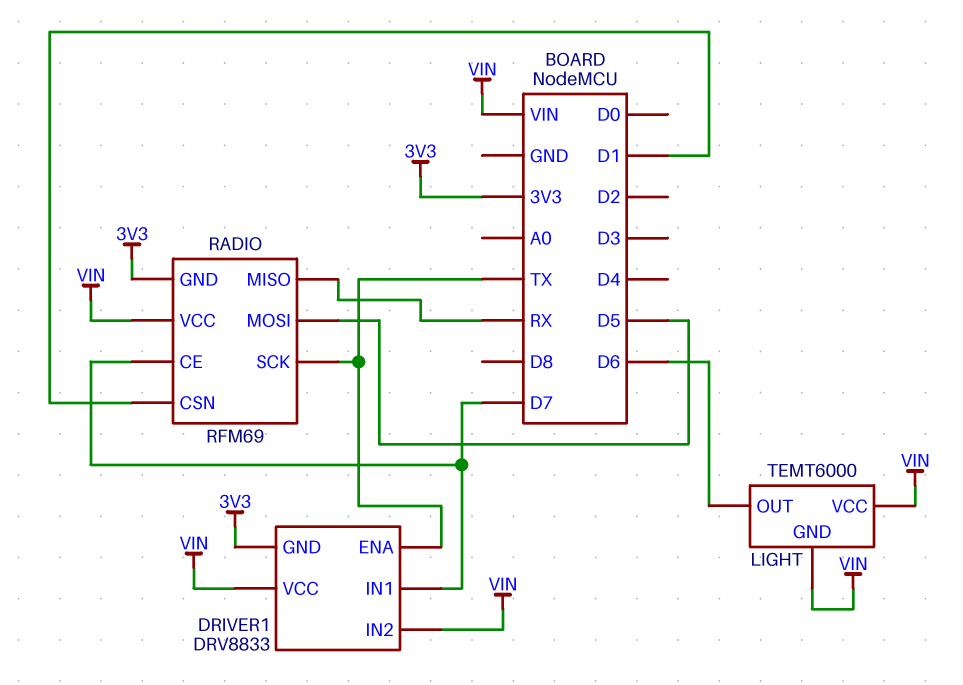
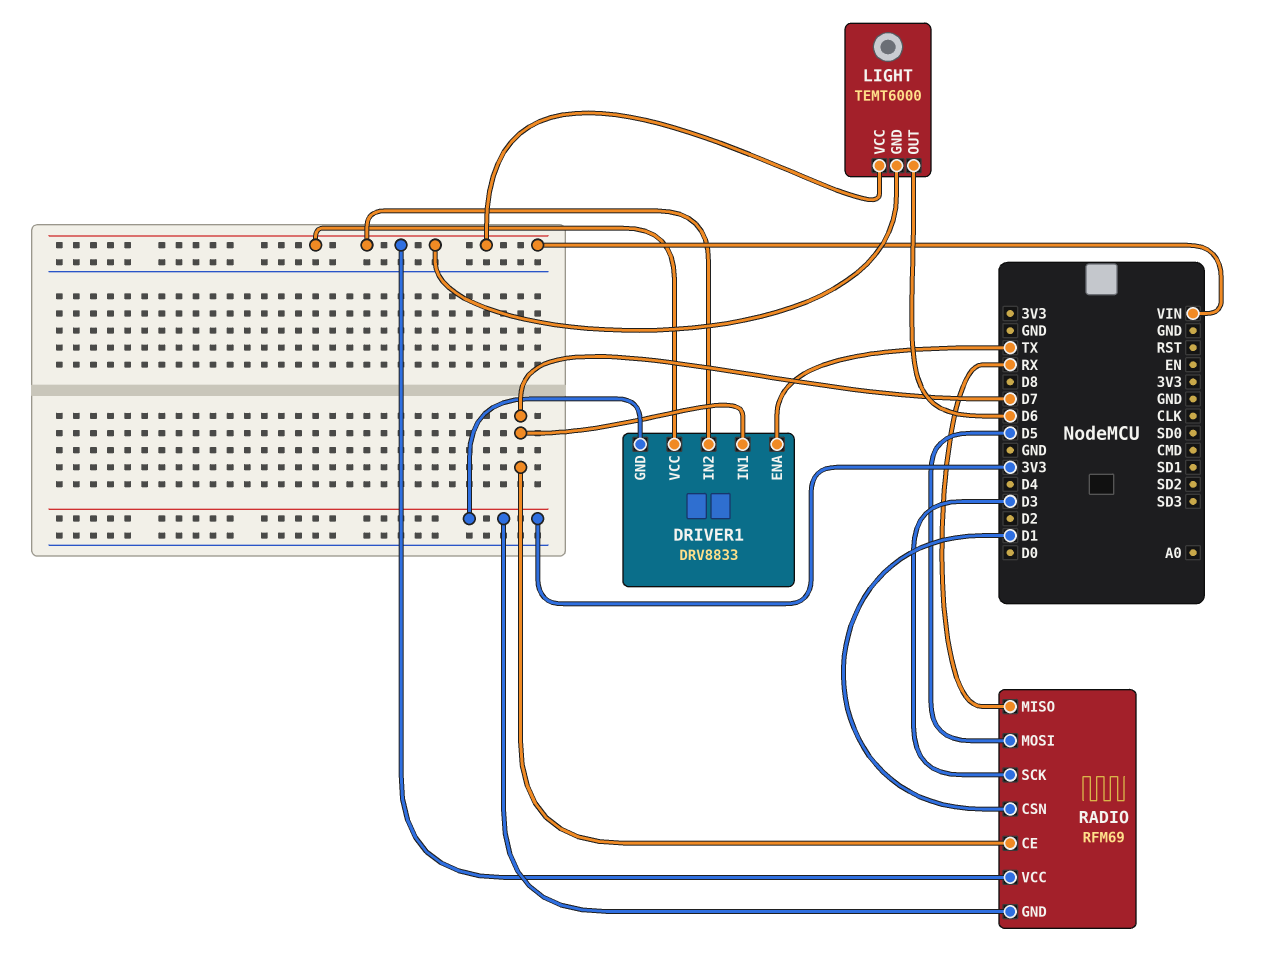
RADIO pin SCK: TX -> D3

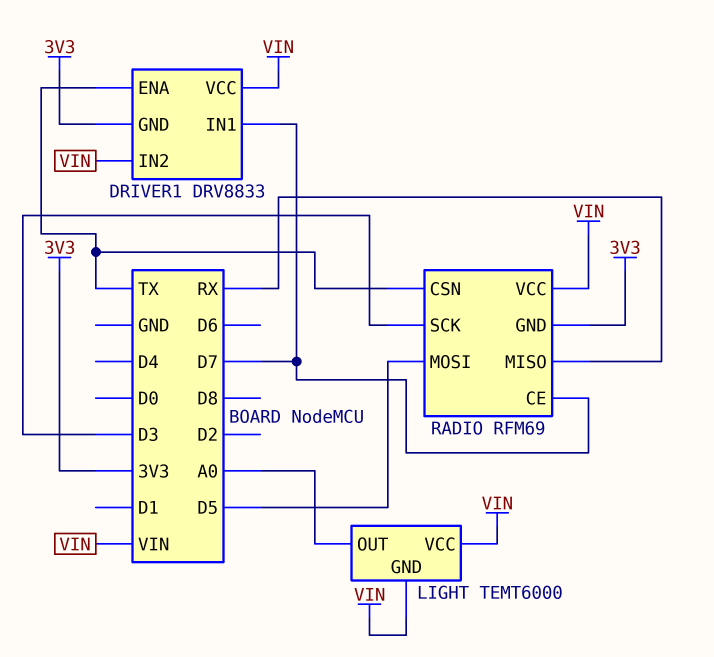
LIGHT pin OUT: D6 -> A0
RADIO pin CSN: D1 -> TX

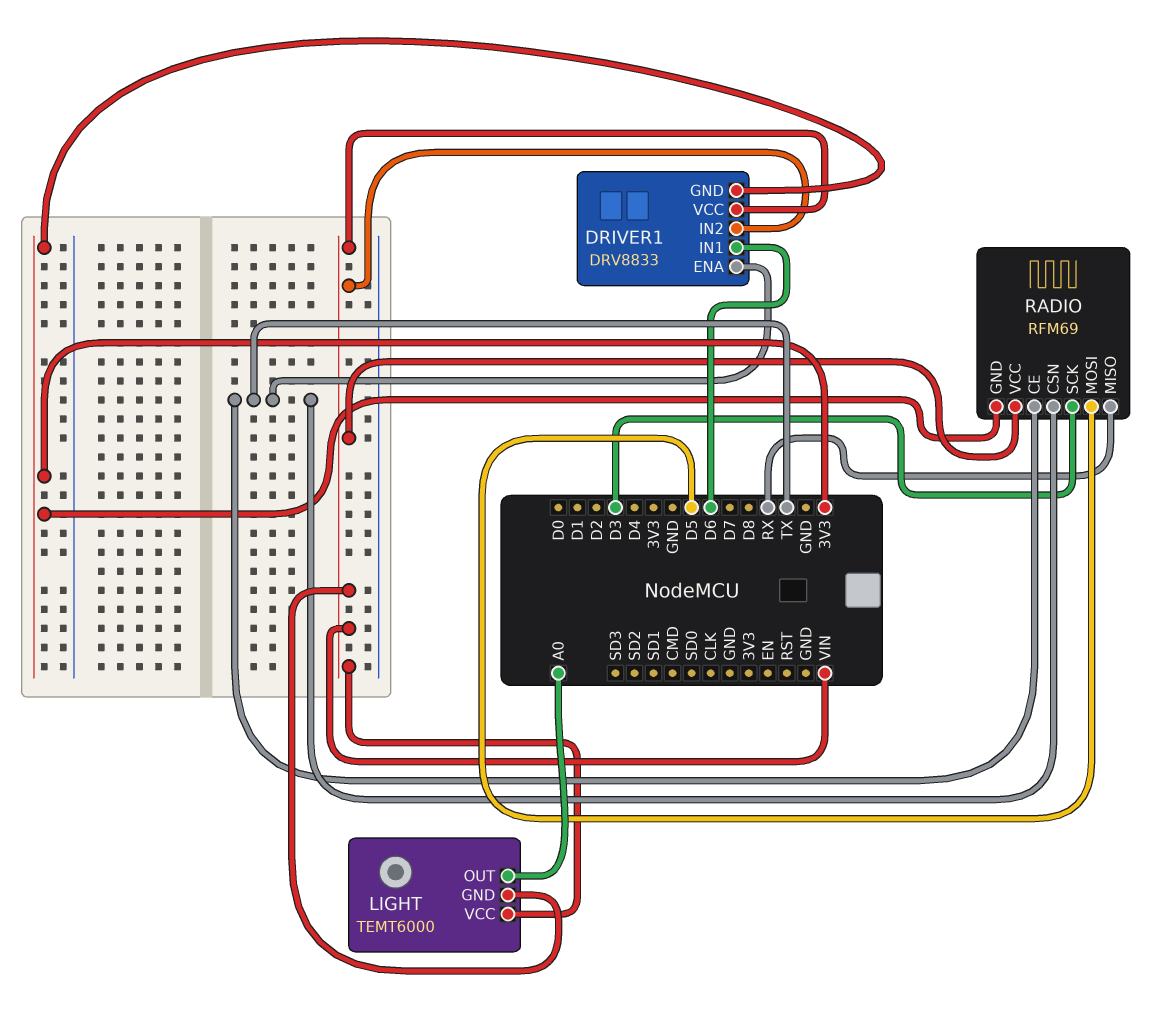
DRIVER1 pin IN1: D7 -> D6
RADIO pin CE: D7 -> TX

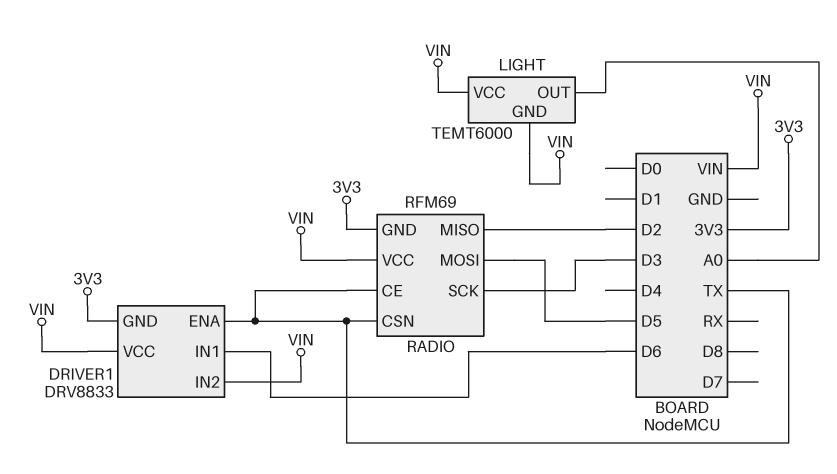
RADIO pin MISO: RX -> D2

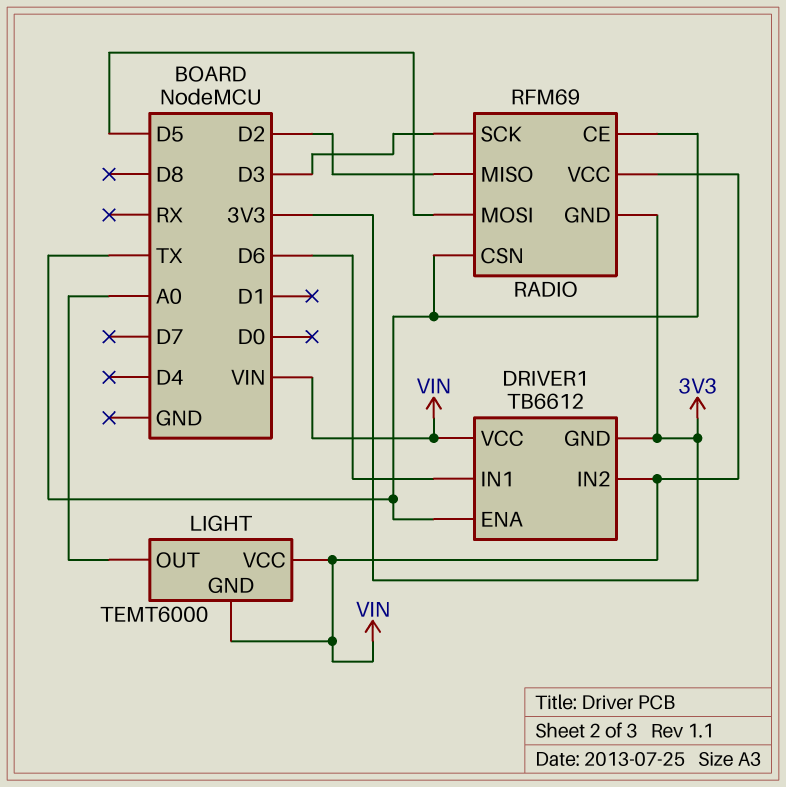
DRIVER1: DRV8833 -> TB6612

